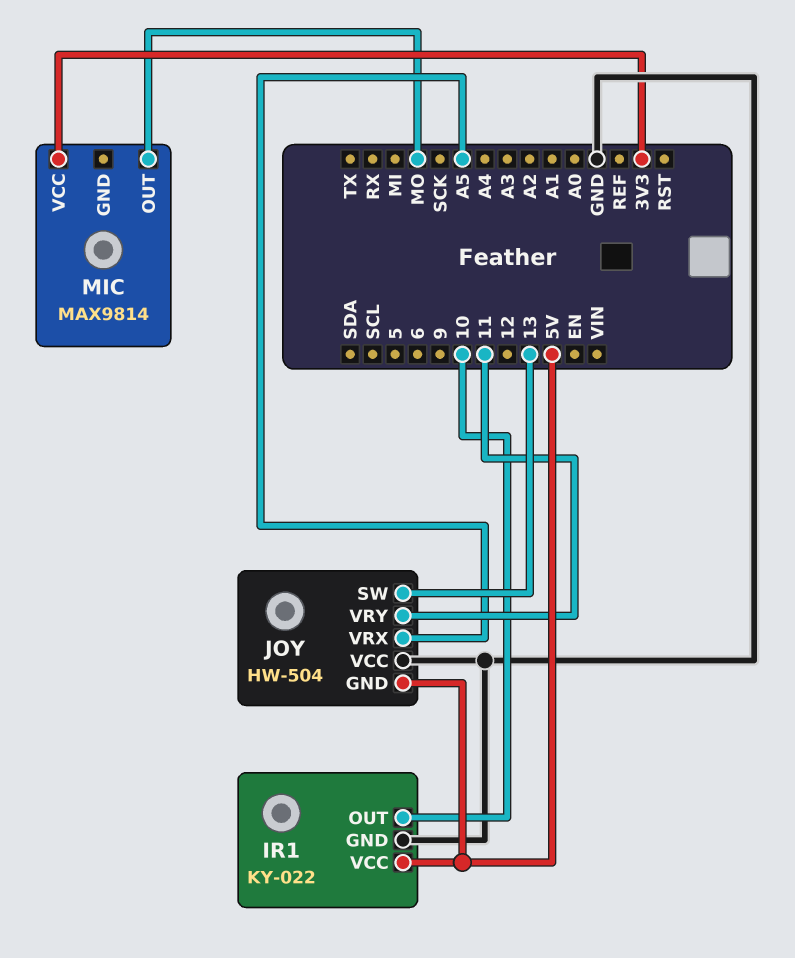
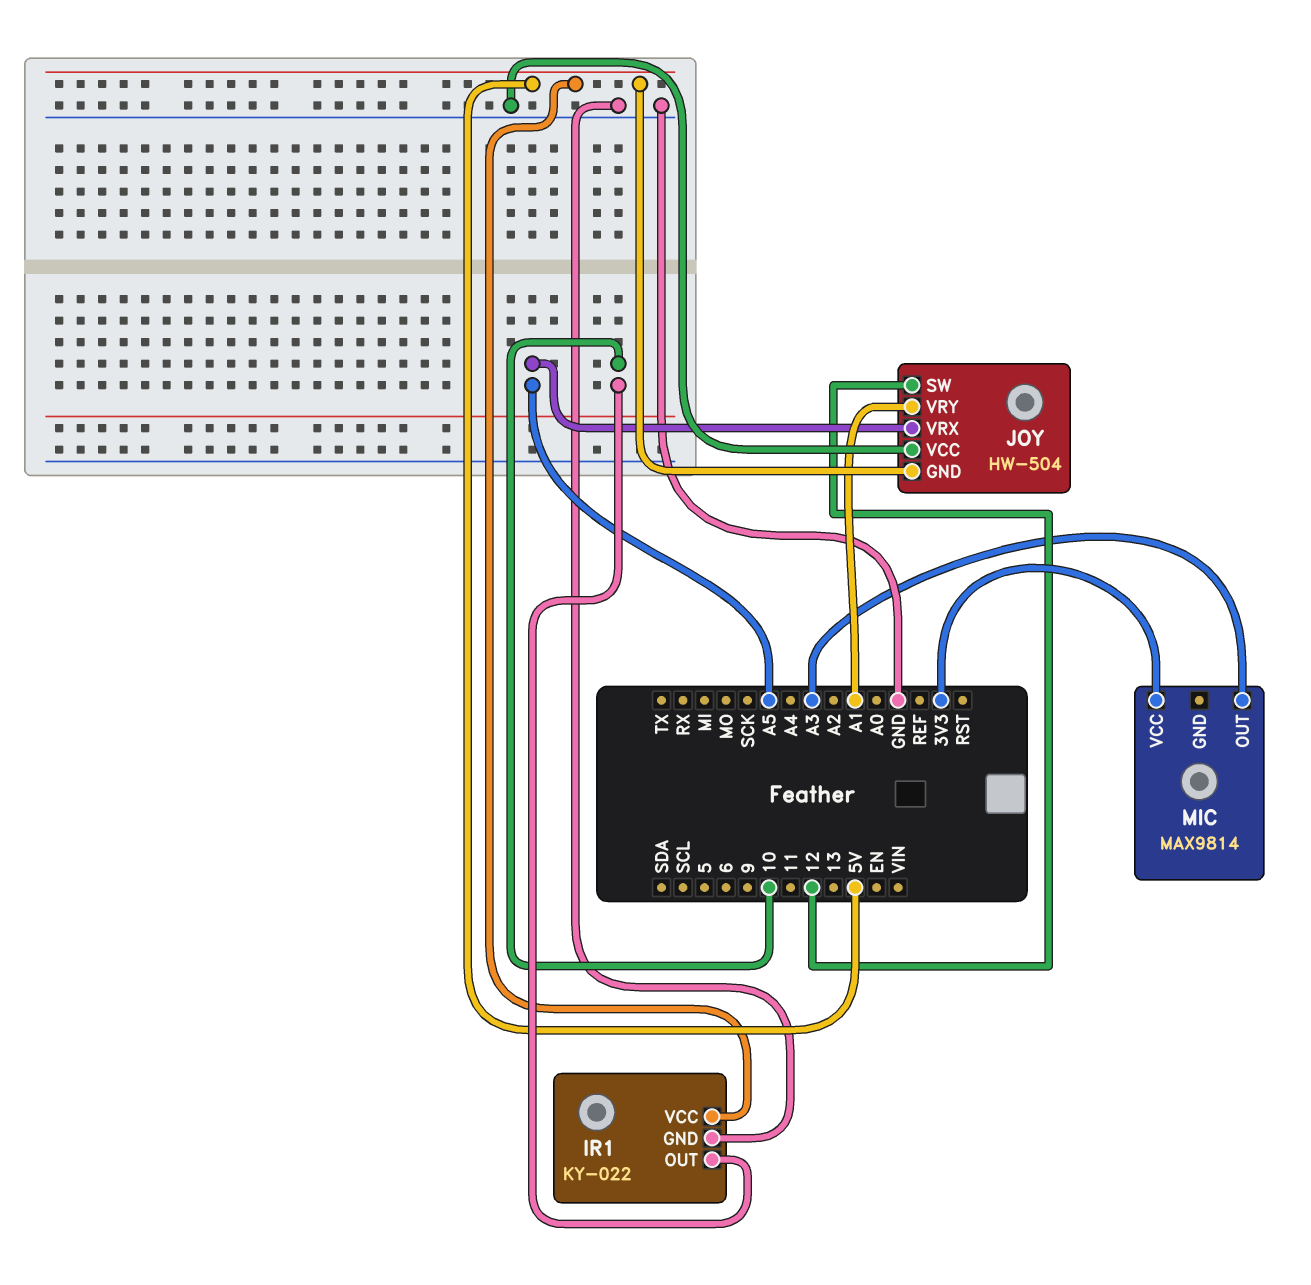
JOY pin SW: 13 -> 12
JOY pin VRY: 11 -> A1
MIC pin OUT: MO -> A3

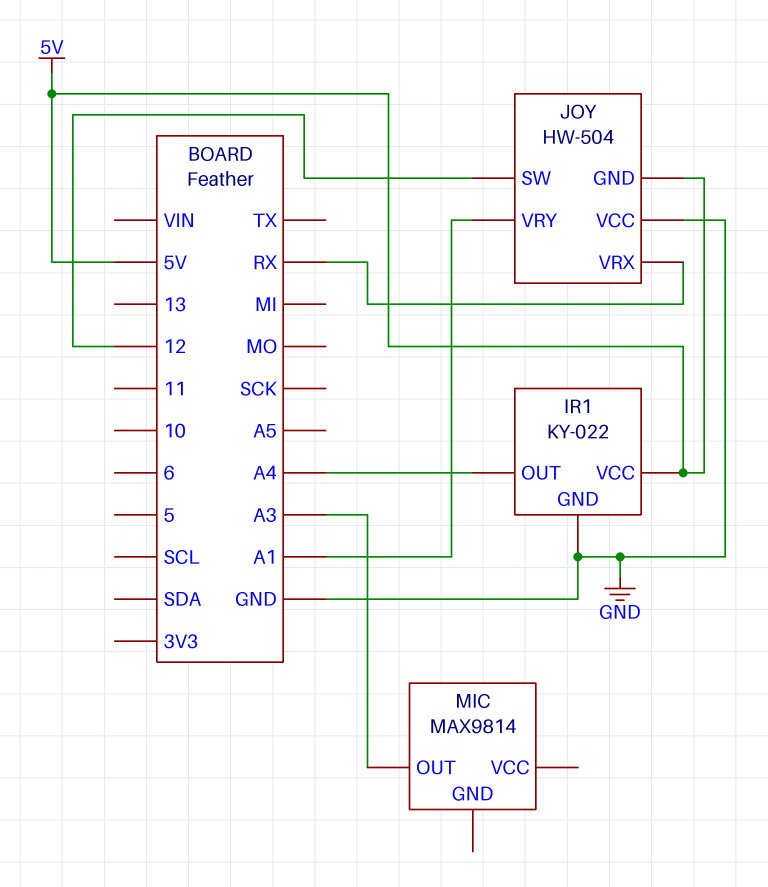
IR1 pin OUT: 10 -> A4
JOY pin VRX: A5 -> RX
MIC pin VCC: 3V3 -> none

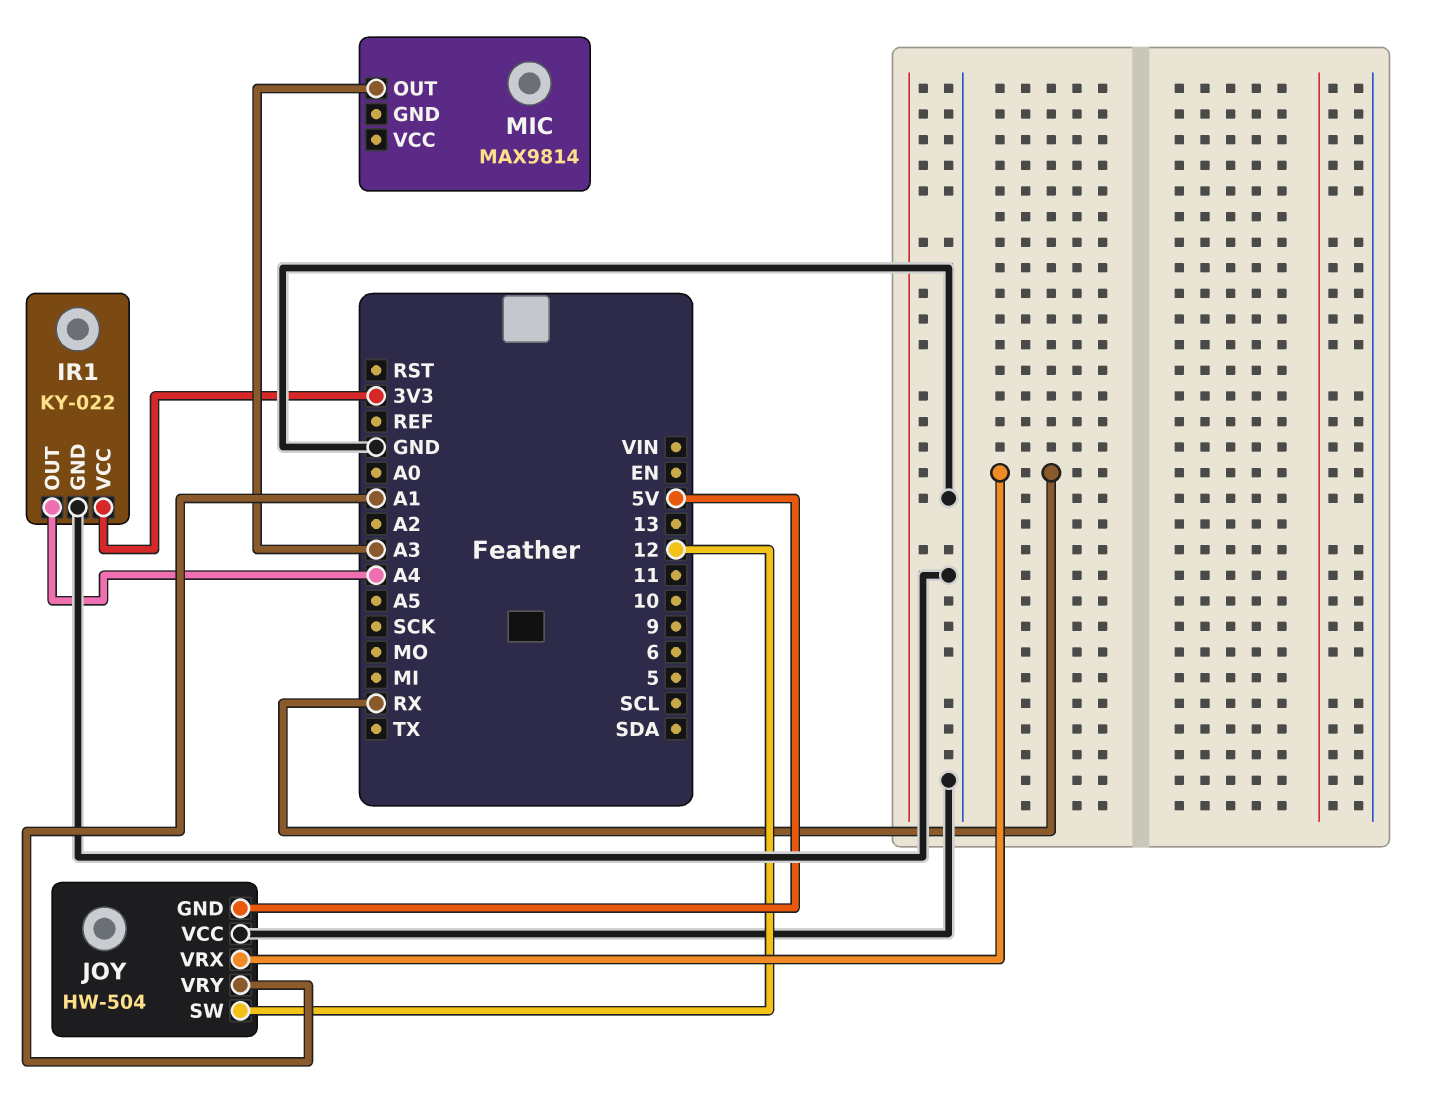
IR1 pin VCC: 5V -> 3V3

